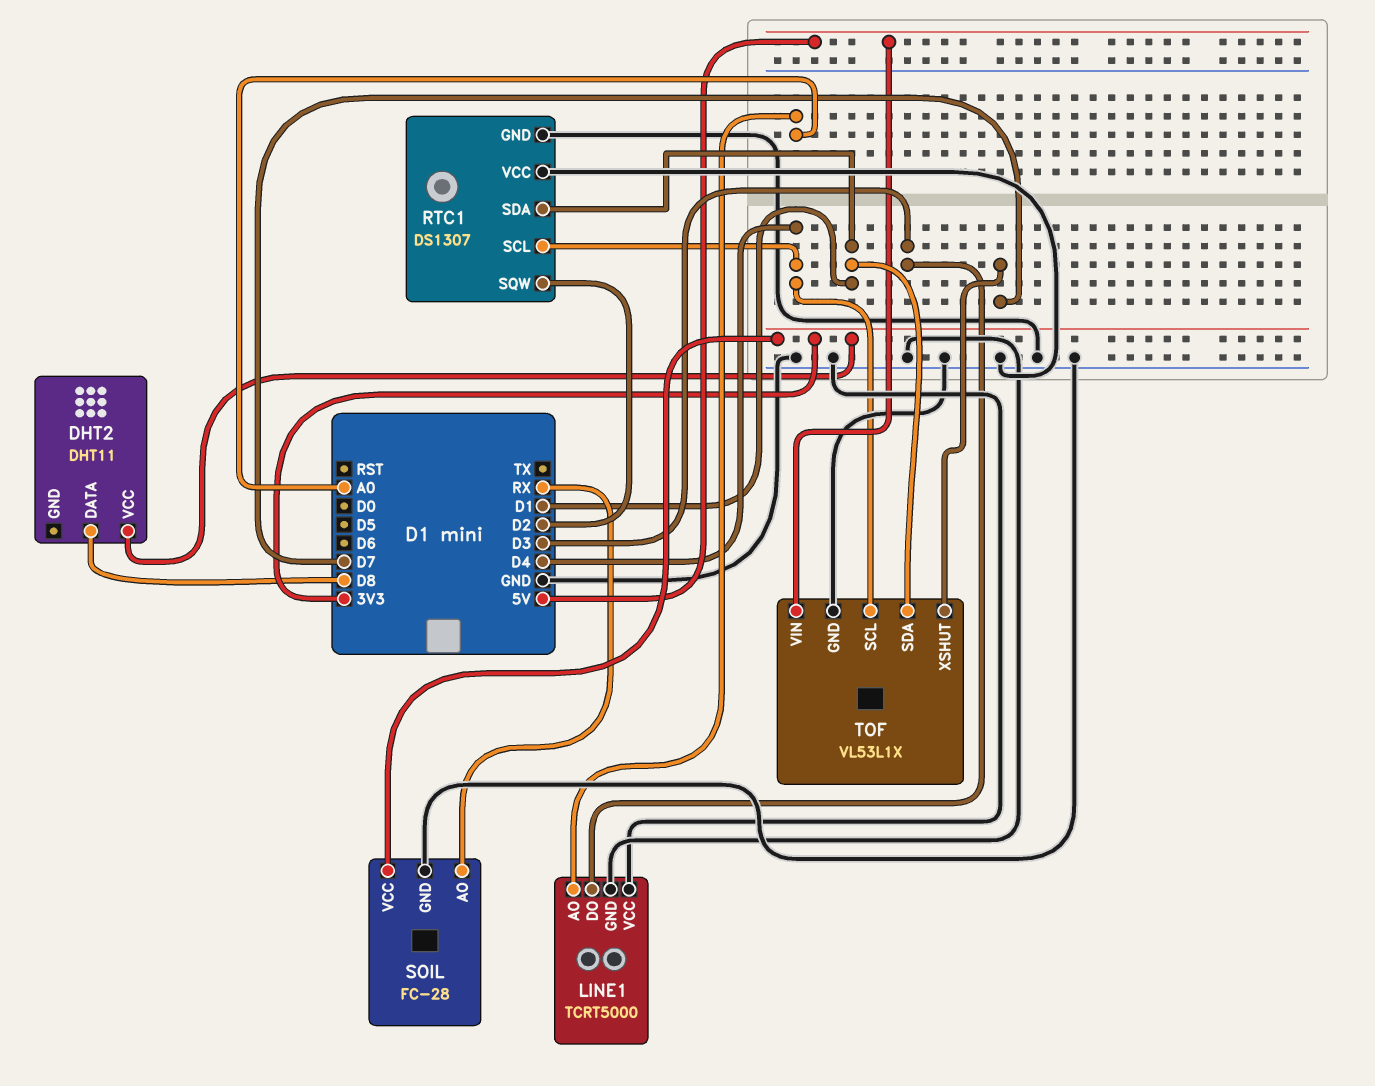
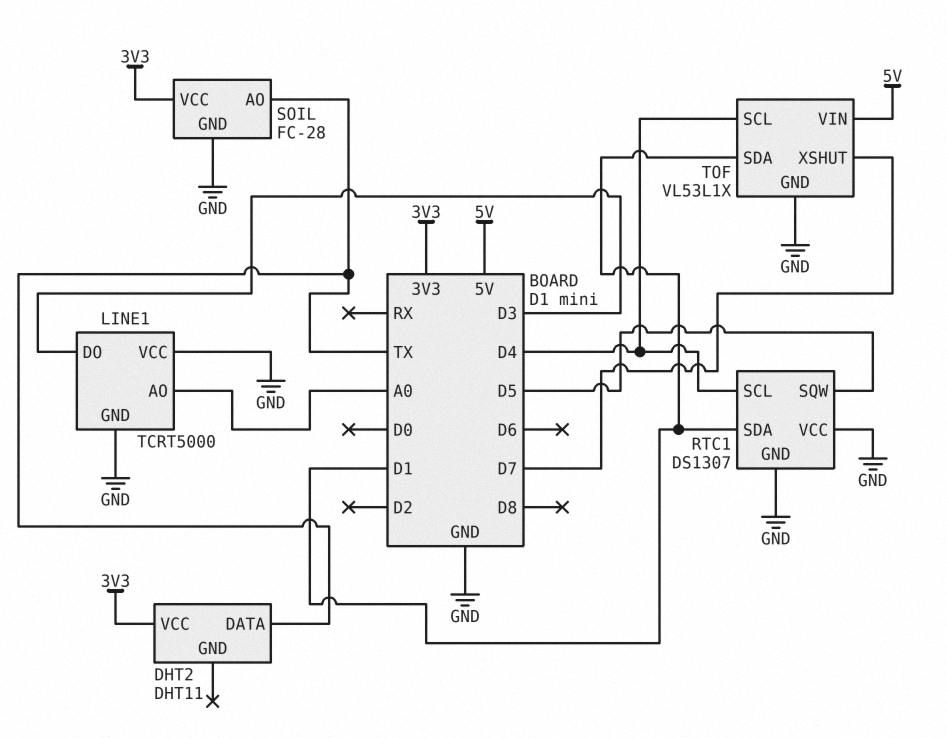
DHT2 pin DATA: D8 -> TX
RTC1 pin SQW: D2 -> D5
SOIL pin AO: RX -> TX

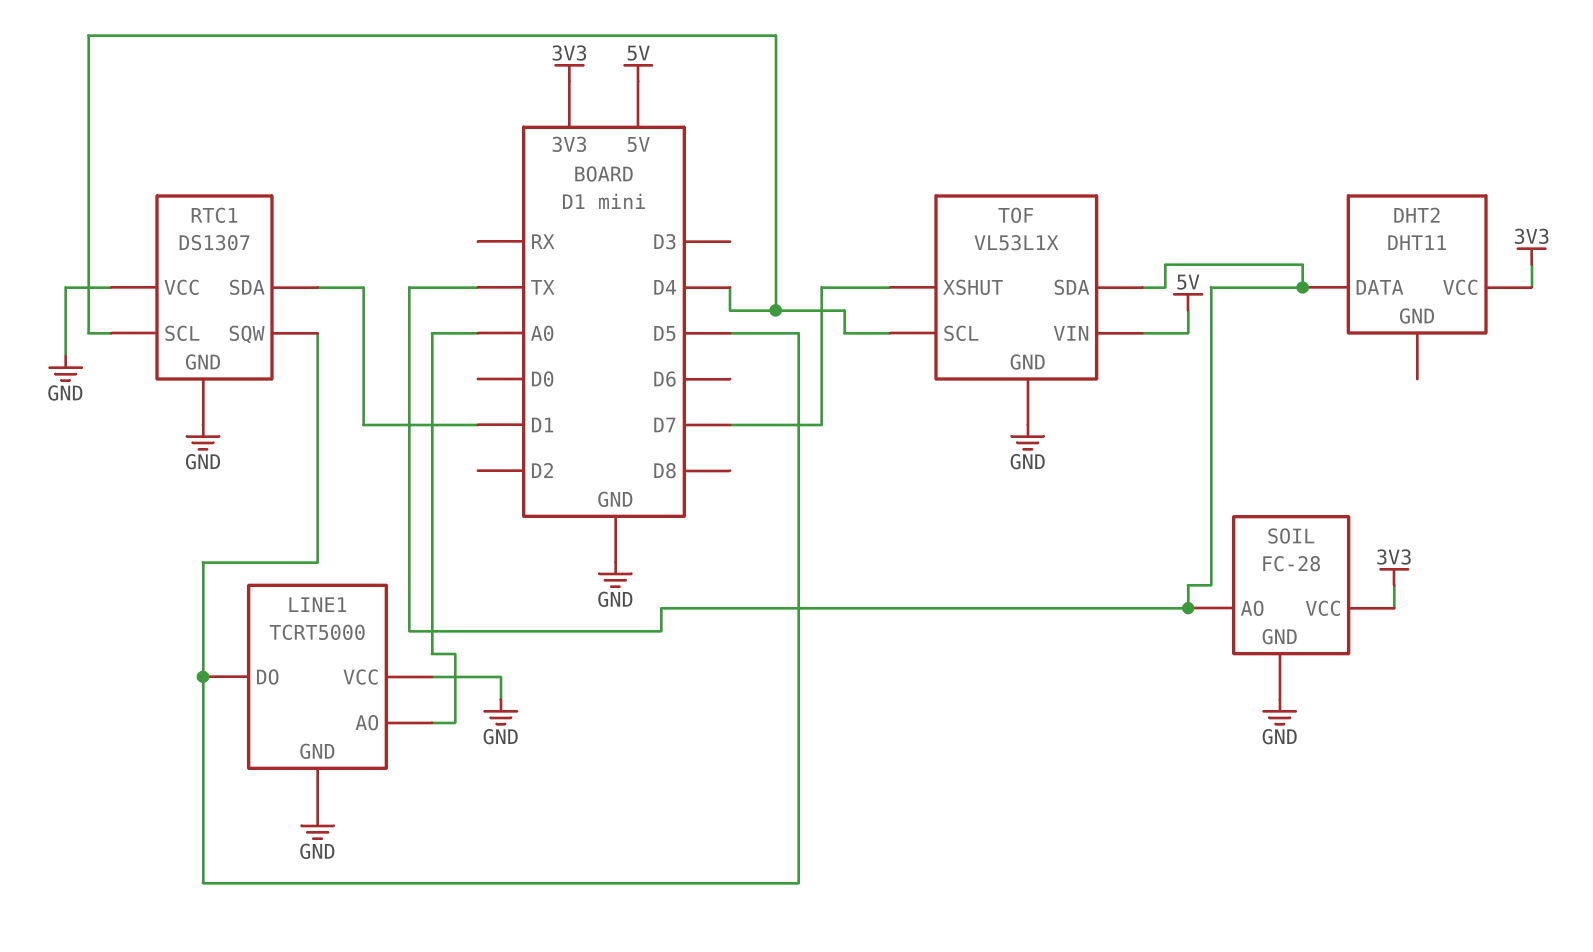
LINE1 pin DO: D3 -> D5
TOF pin SDA: D1 -> TX

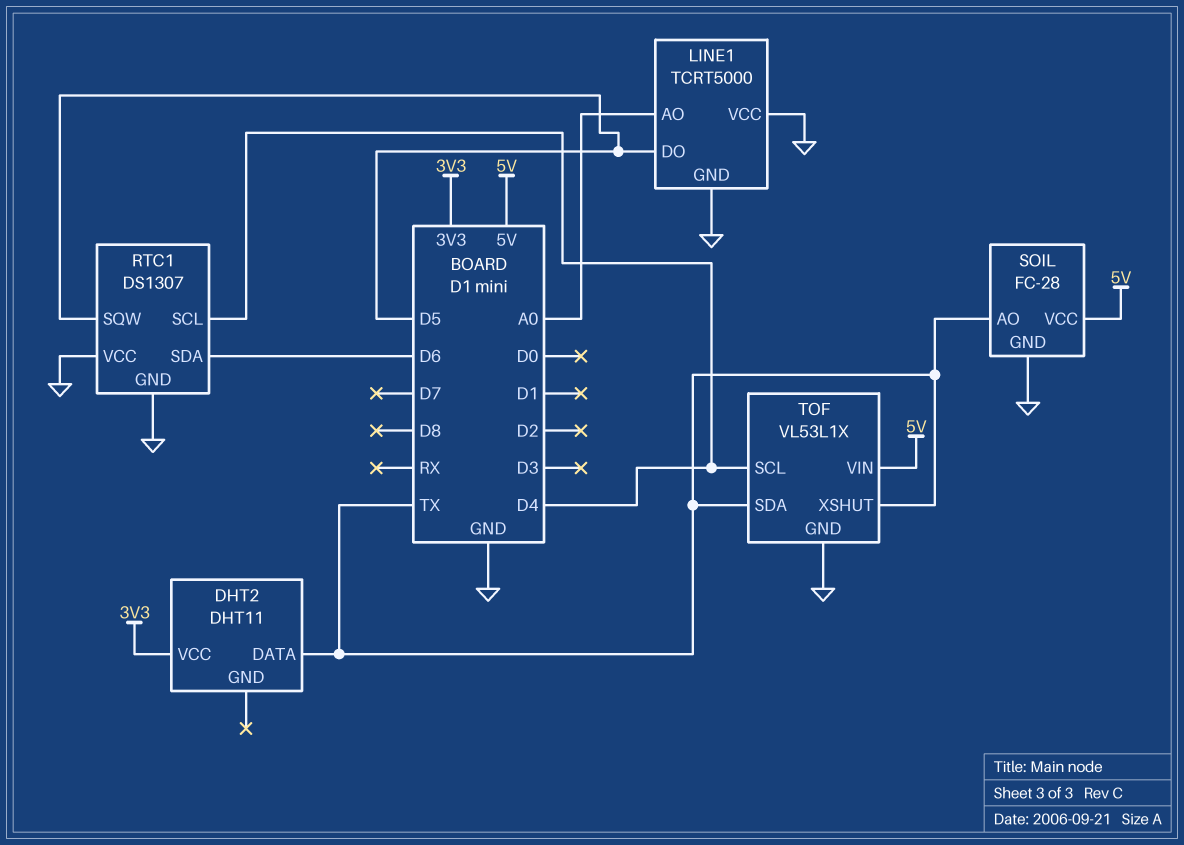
RTC1 pin SDA: D1 -> D6
SOIL pin VCC: 3V3 -> 5V
TOF pin XSHUT: D7 -> TX

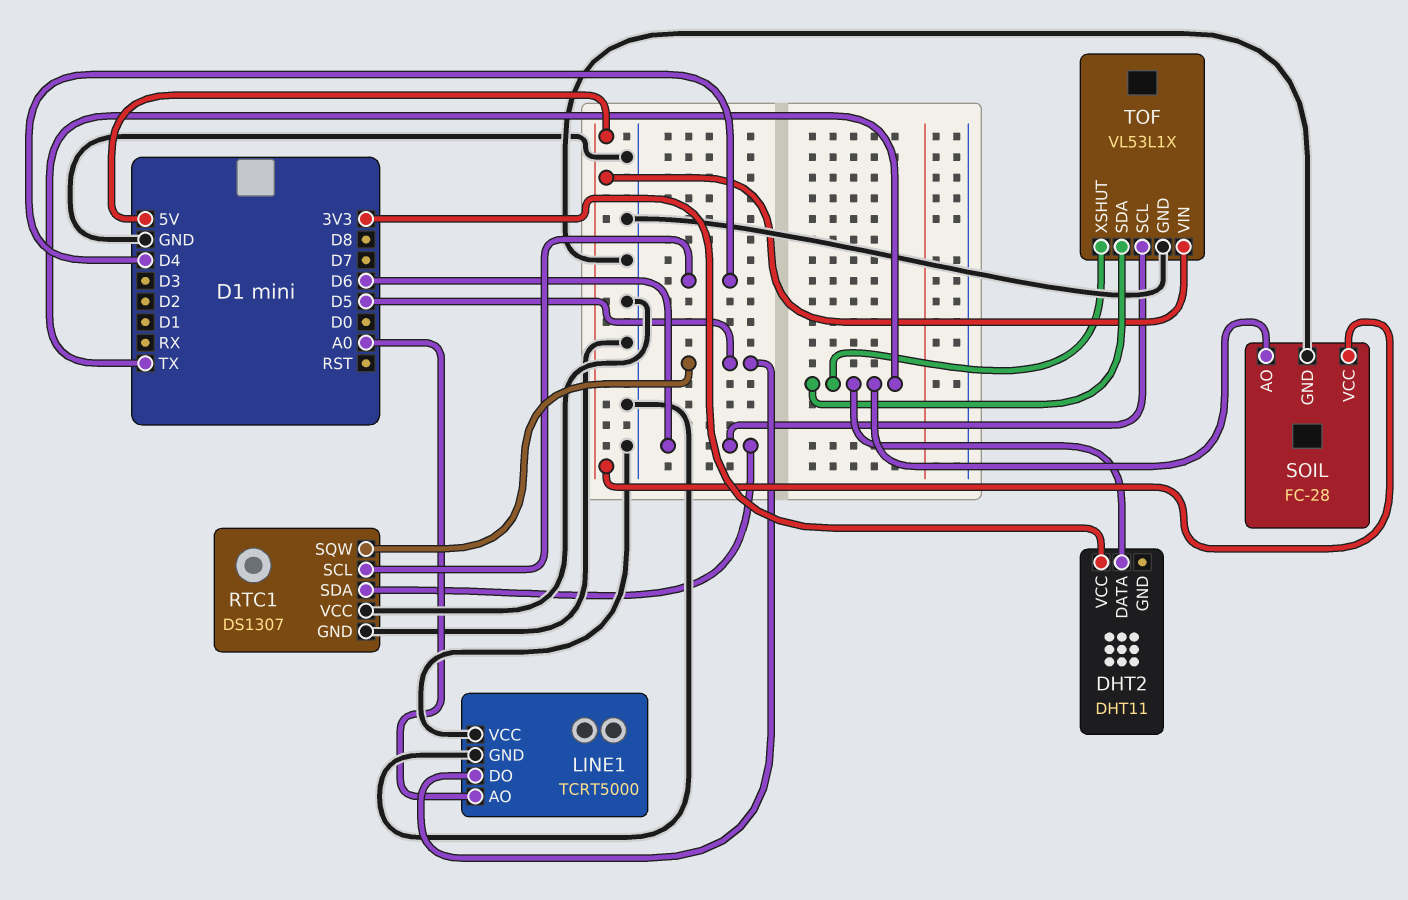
TOF pin SCL: D4 -> D6

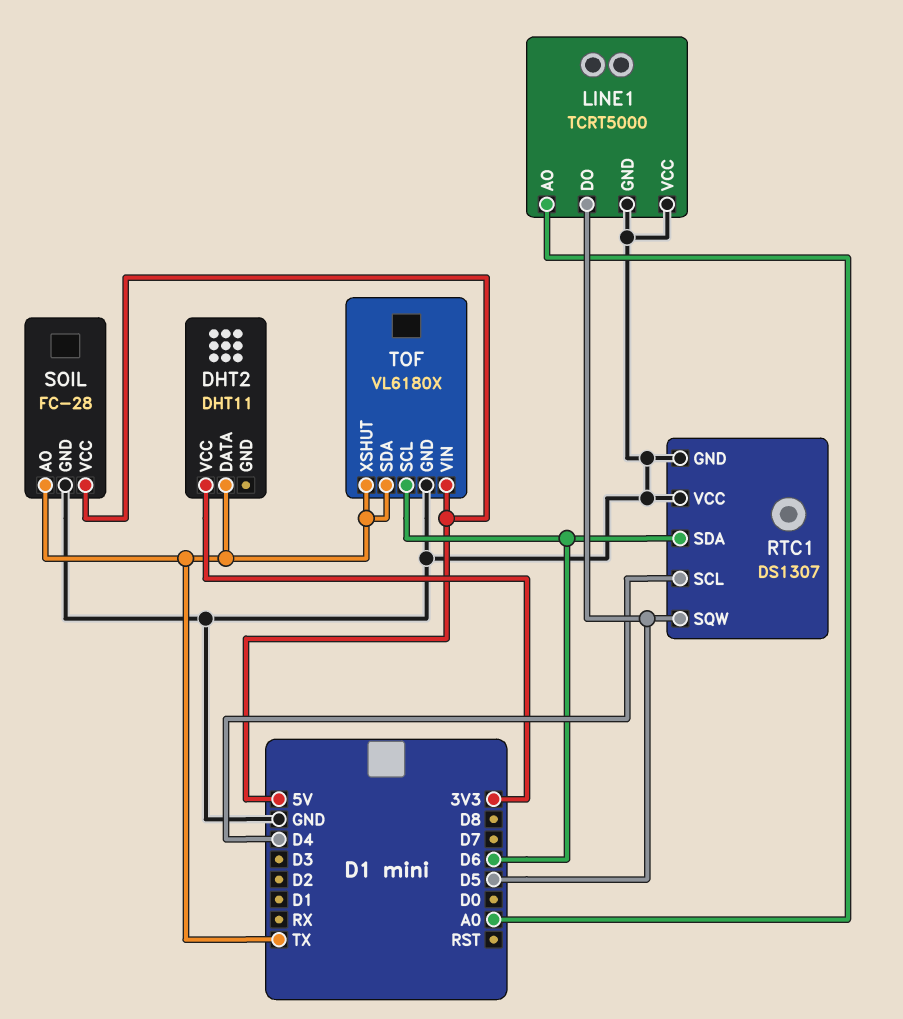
TOF: VL53L1X -> VL6180X

